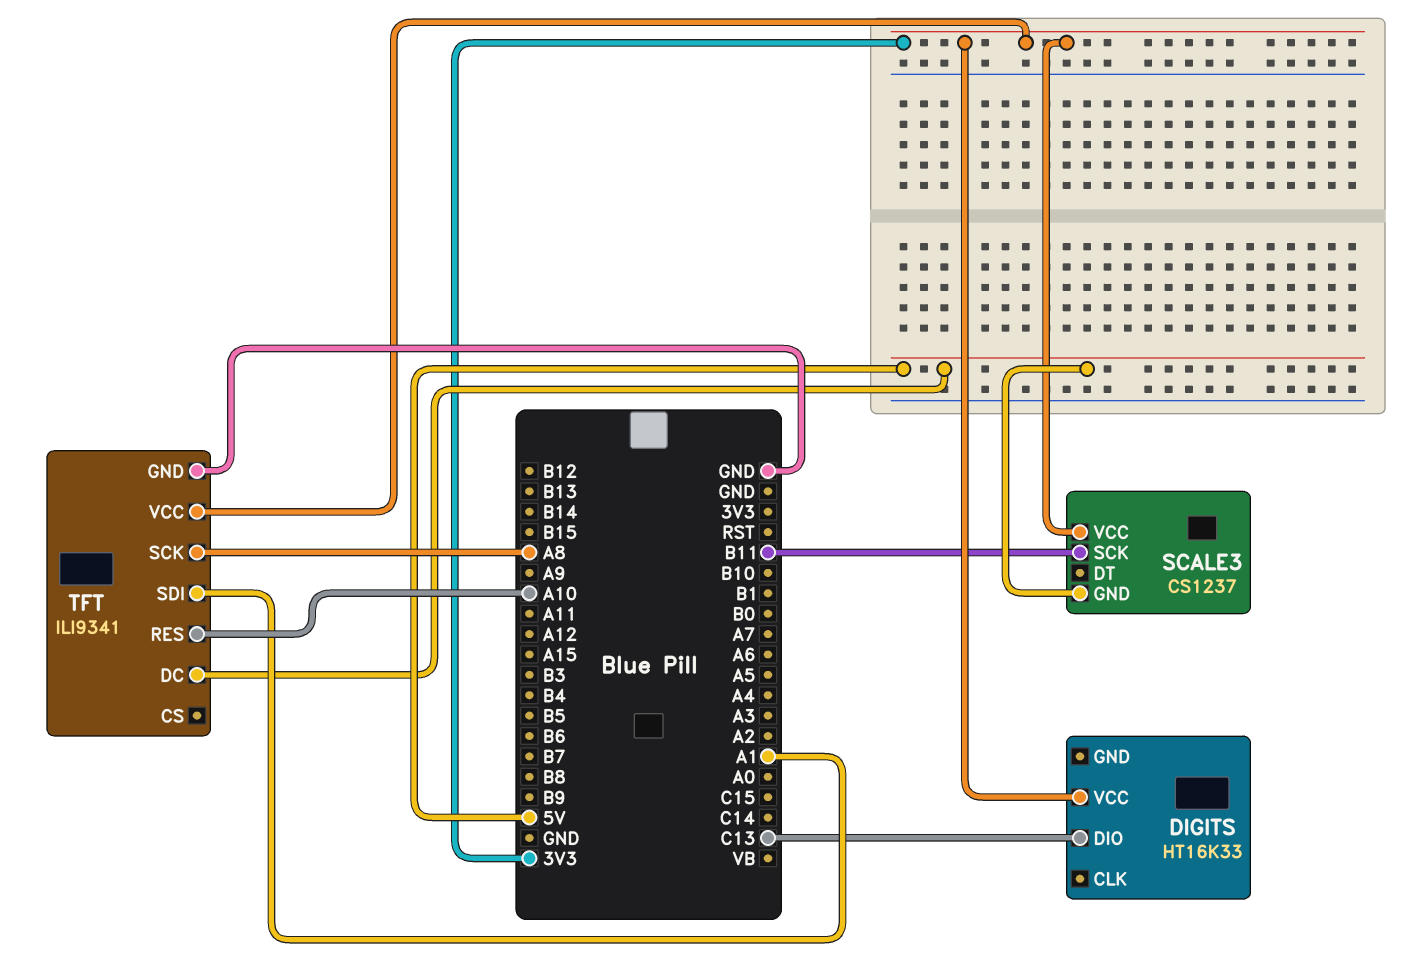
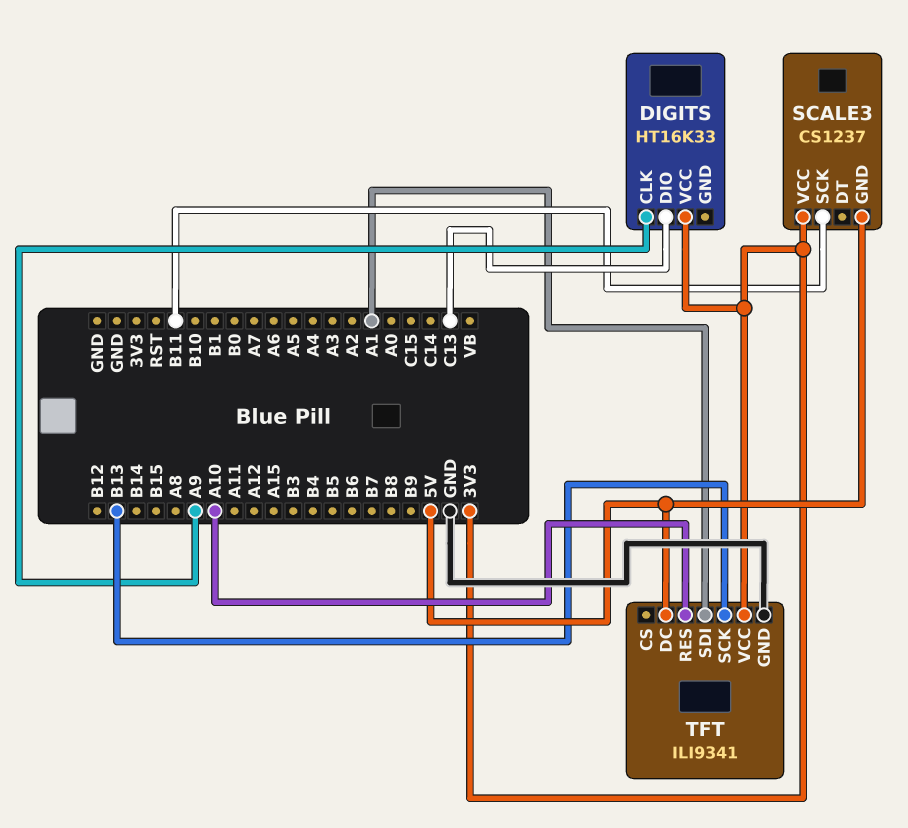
DIGITS pin CLK: none -> A9
TFT pin SCK: A8 -> B13

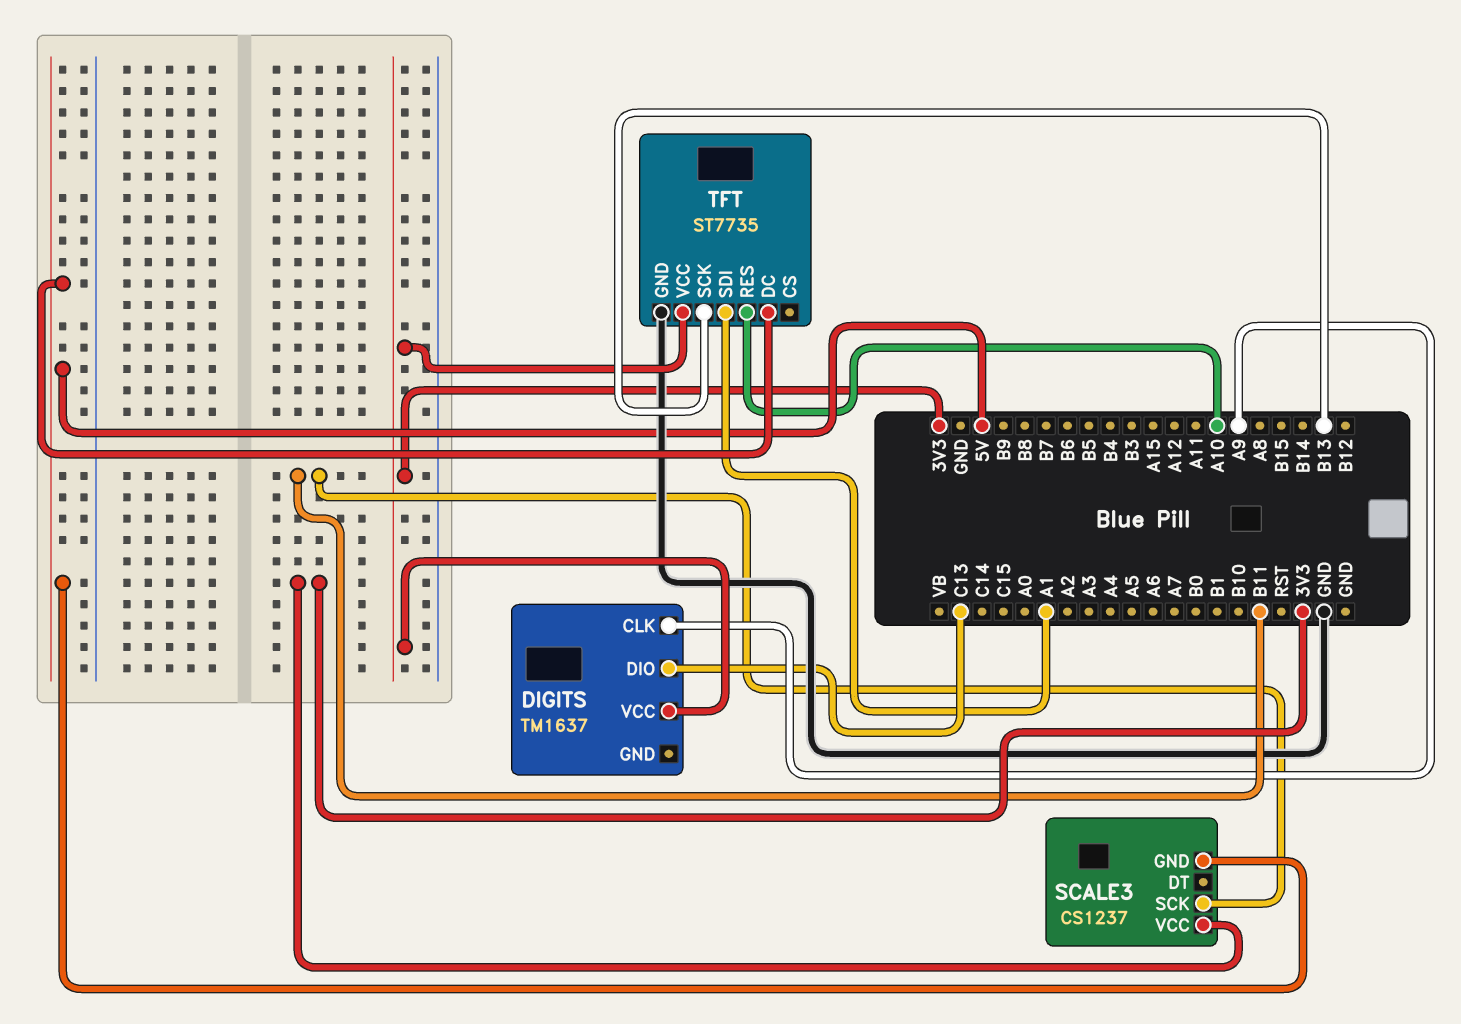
DIGITS: HT16K33 -> TM1637
TFT: ILI9341 -> ST7735

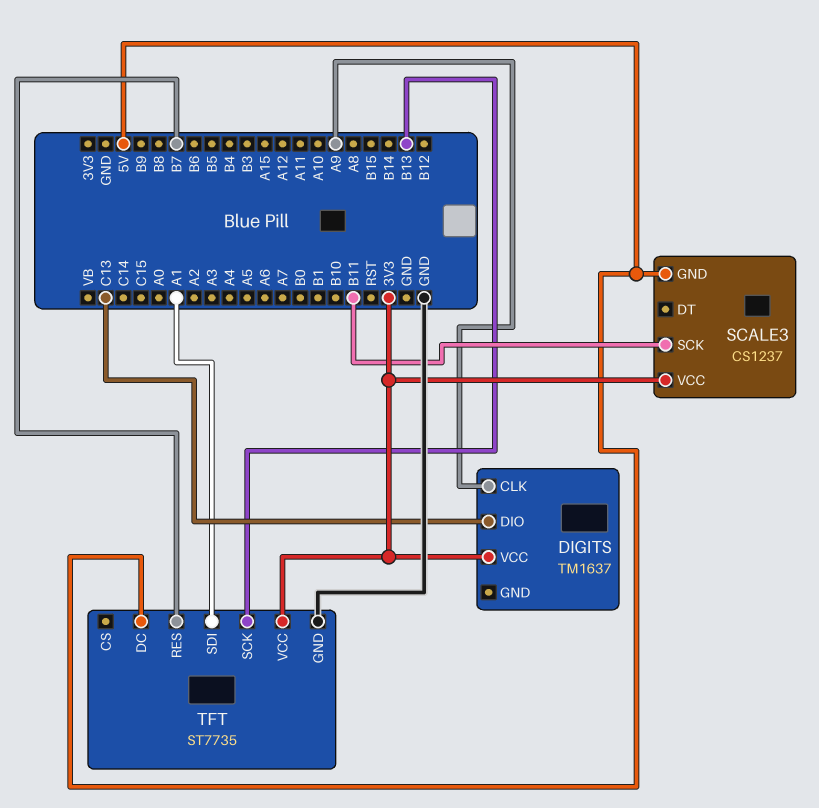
TFT pin RES: A10 -> B7

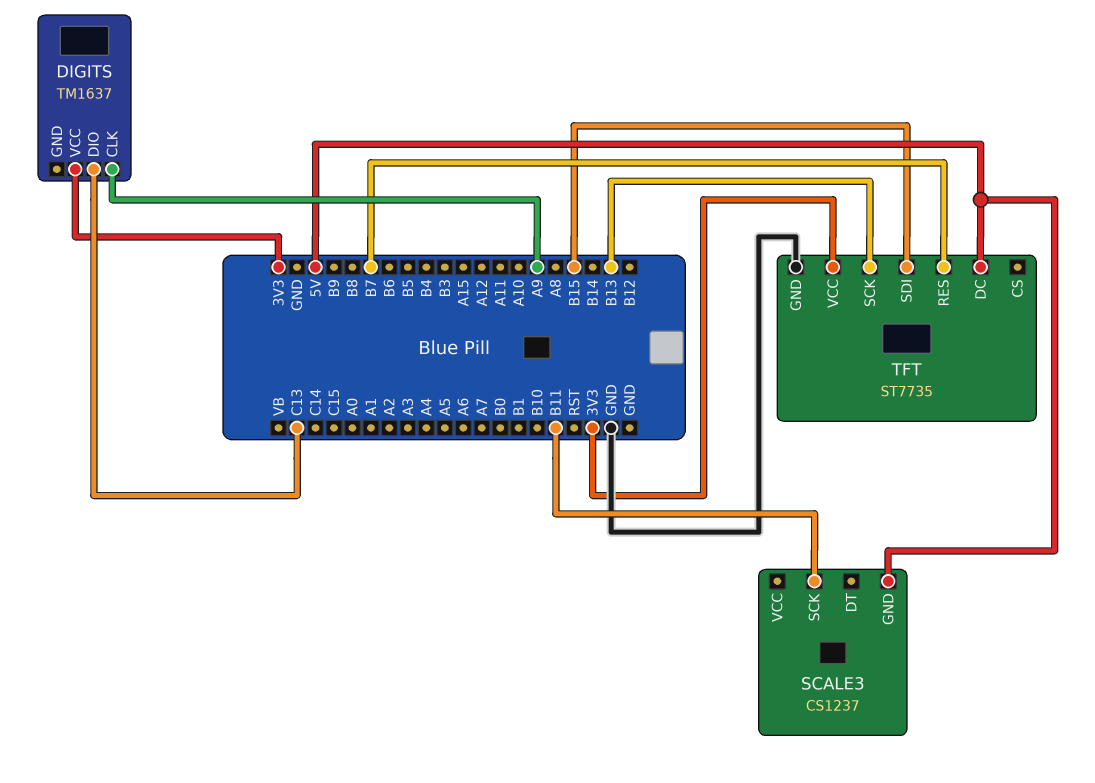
SCALE3 pin VCC: 3V3 -> none
TFT pin SDI: A1 -> B15

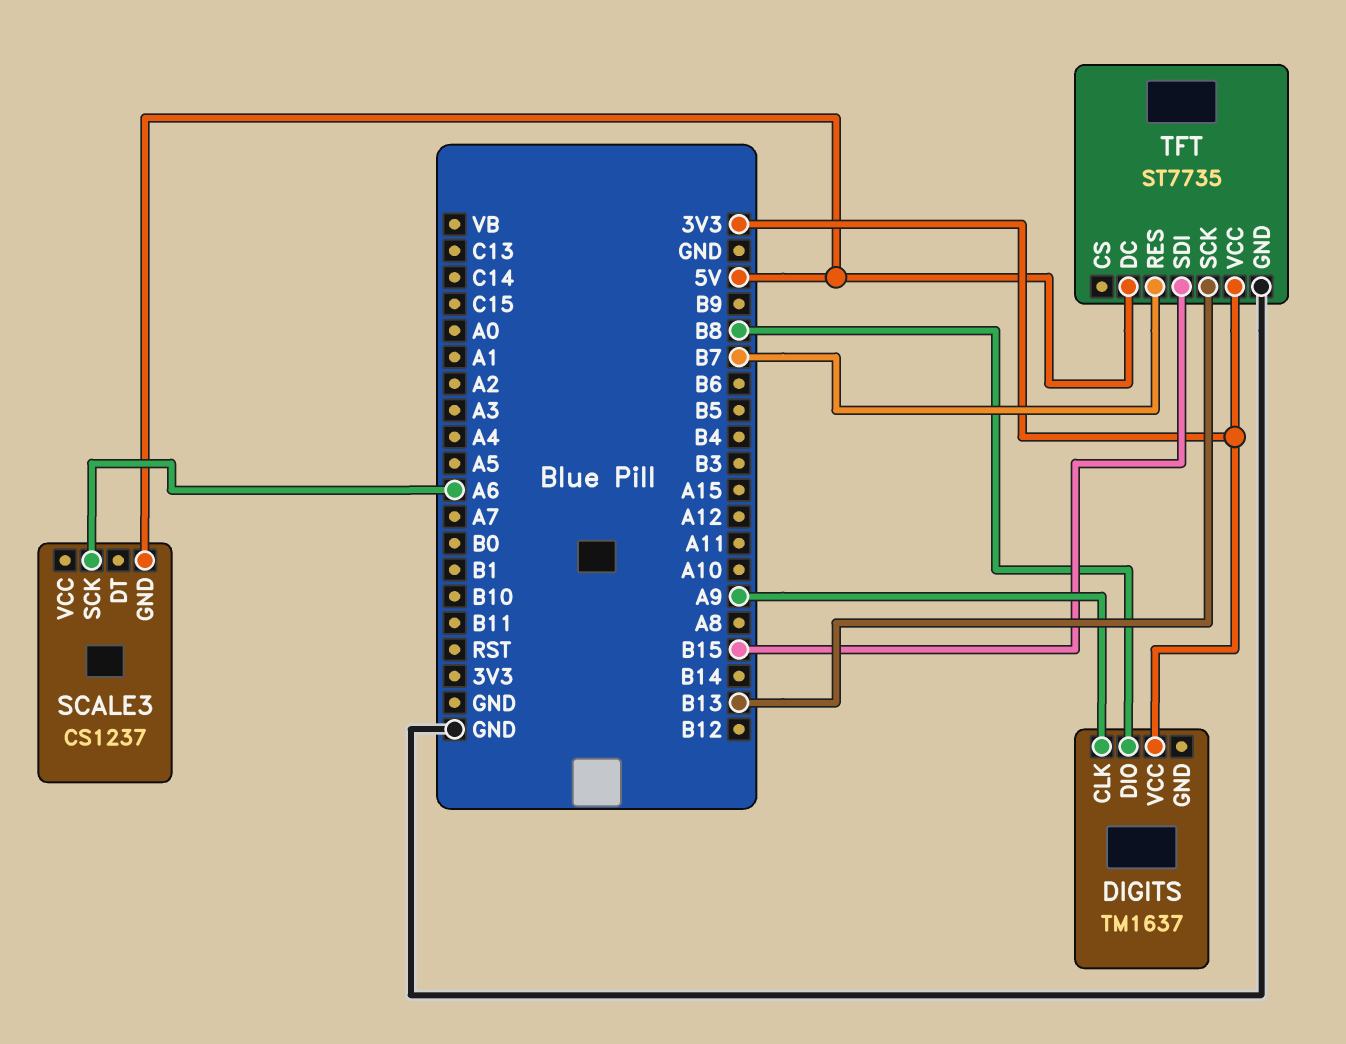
DIGITS pin DIO: C13 -> B8
SCALE3 pin SCK: B11 -> A6

